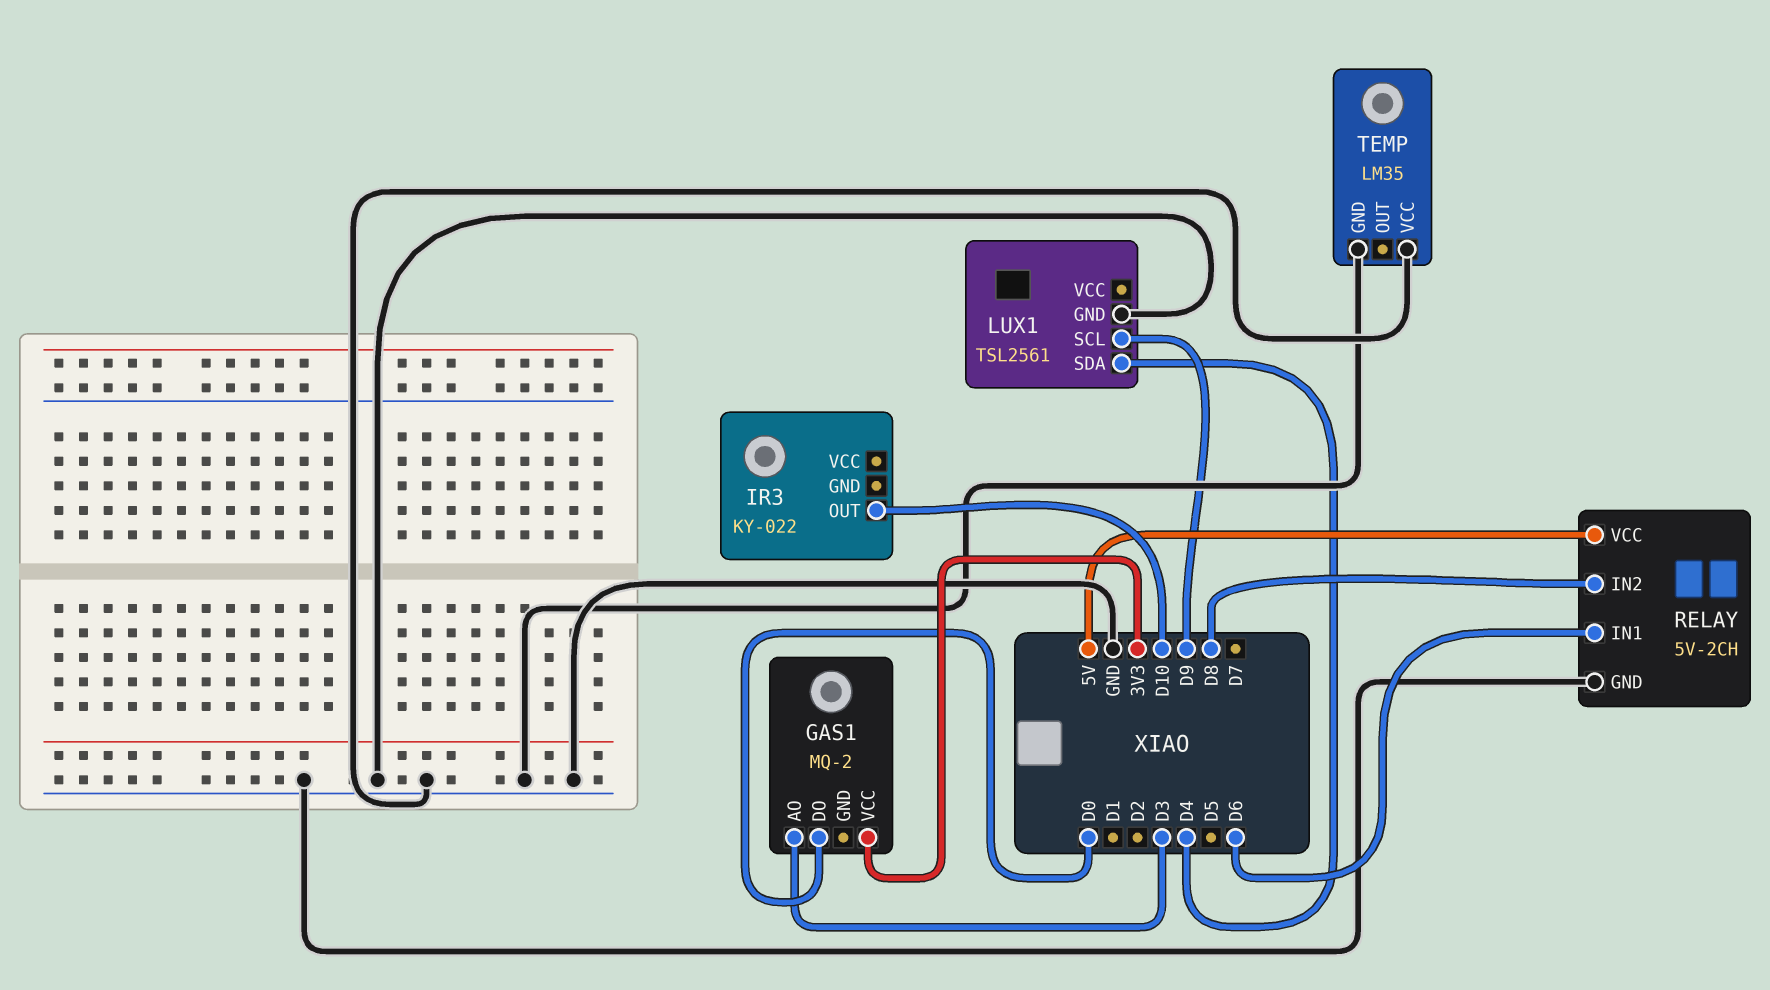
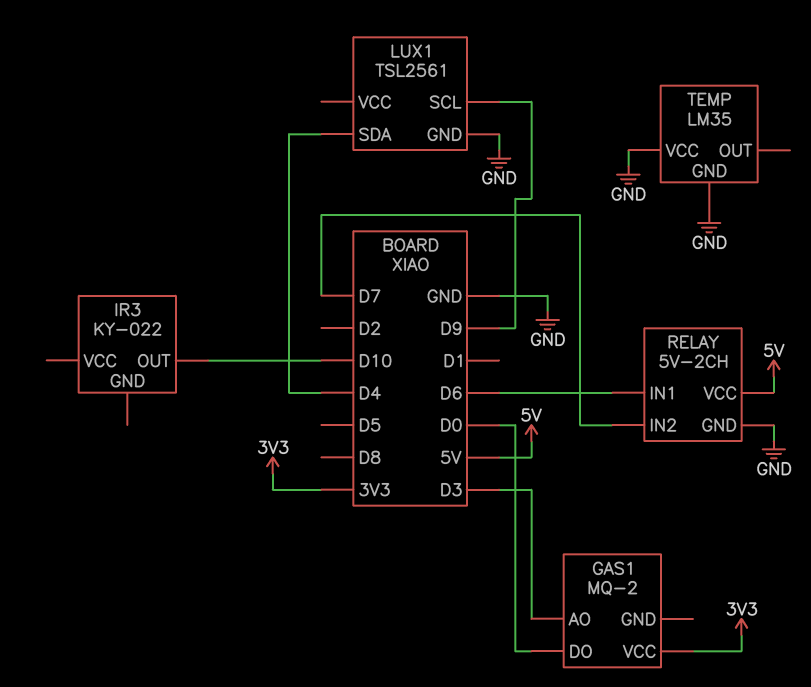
RELAY pin IN2: D8 -> D7

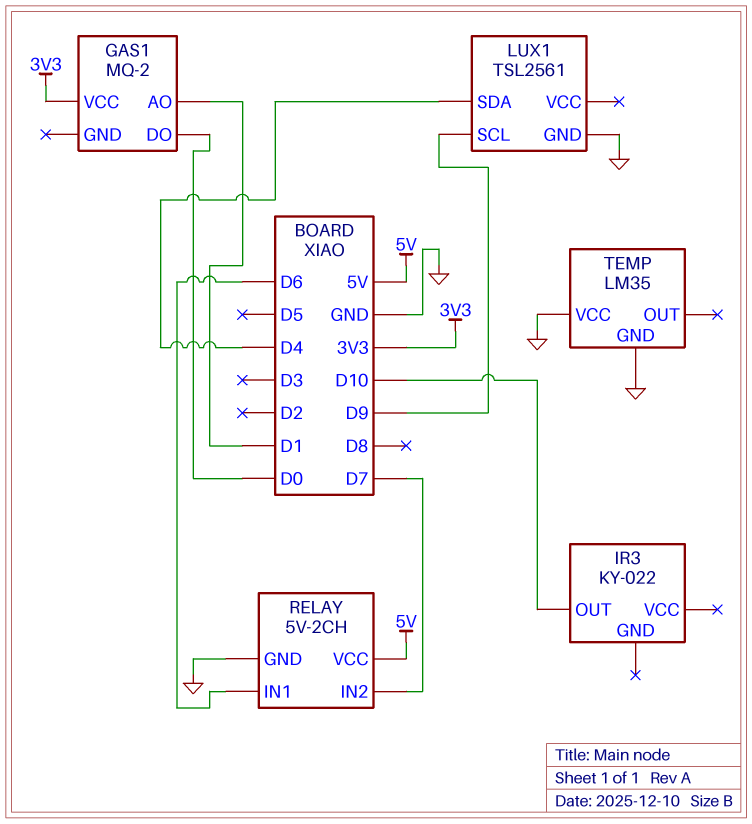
GAS1 pin AO: D3 -> D1

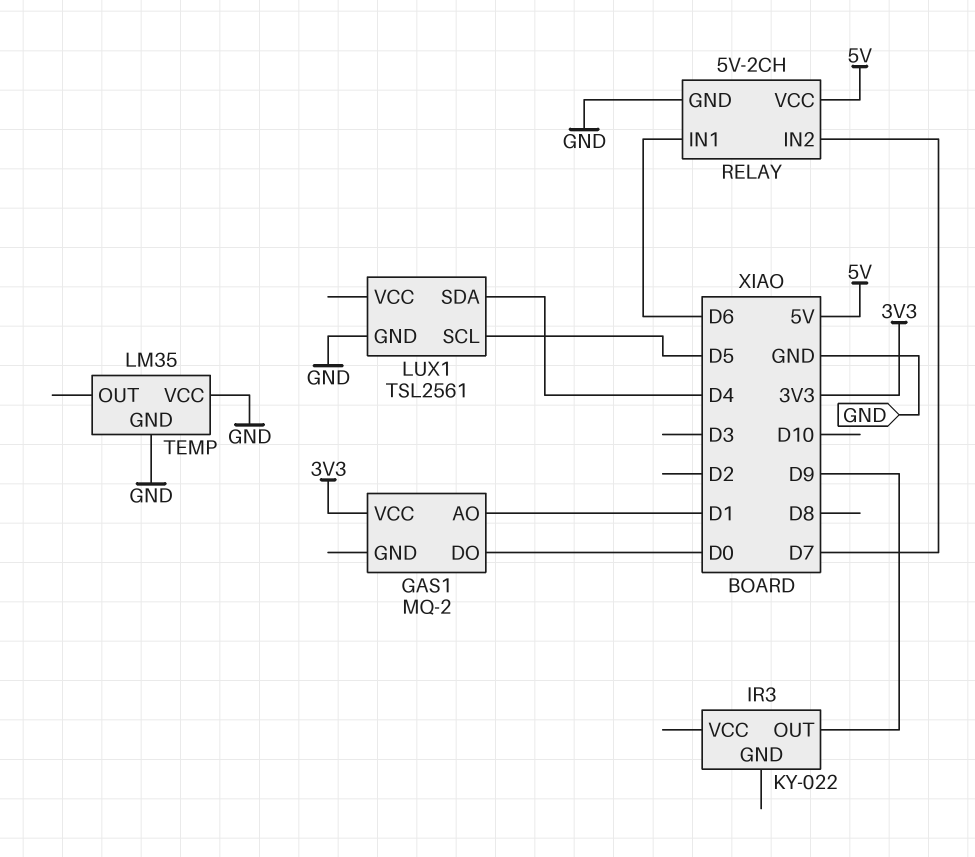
IR3 pin OUT: D10 -> D9
LUX1 pin SCL: D9 -> D5

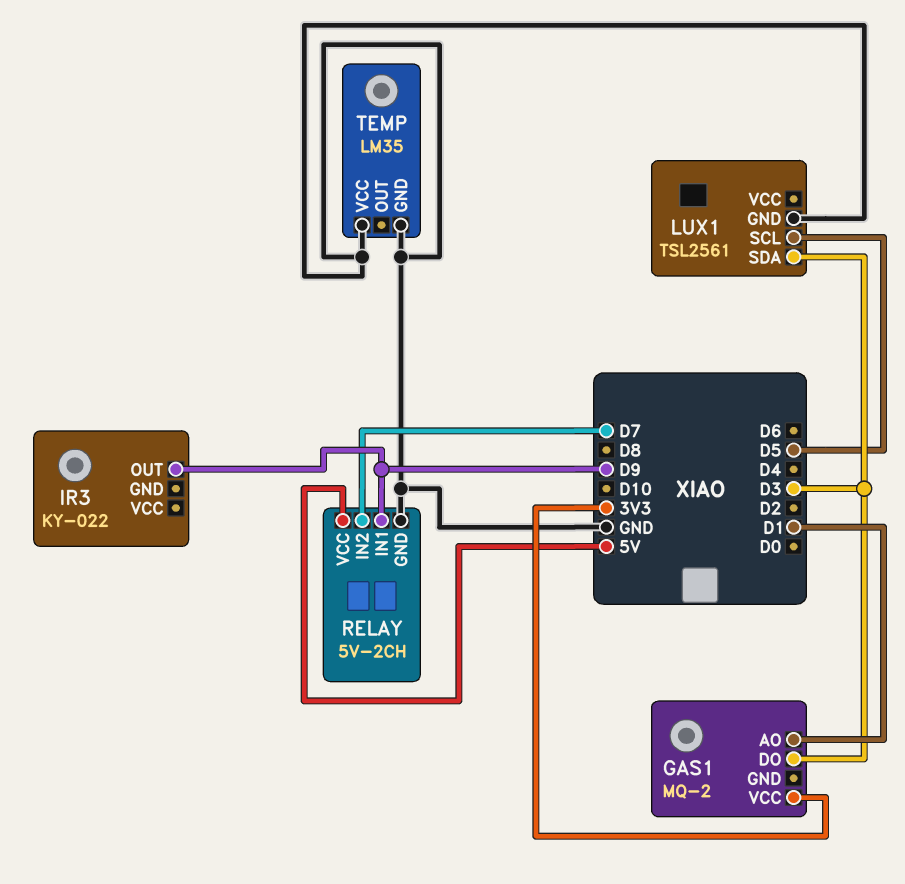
GAS1 pin DO: D0 -> D3
LUX1 pin SDA: D4 -> D3
RELAY pin IN1: D6 -> D9

